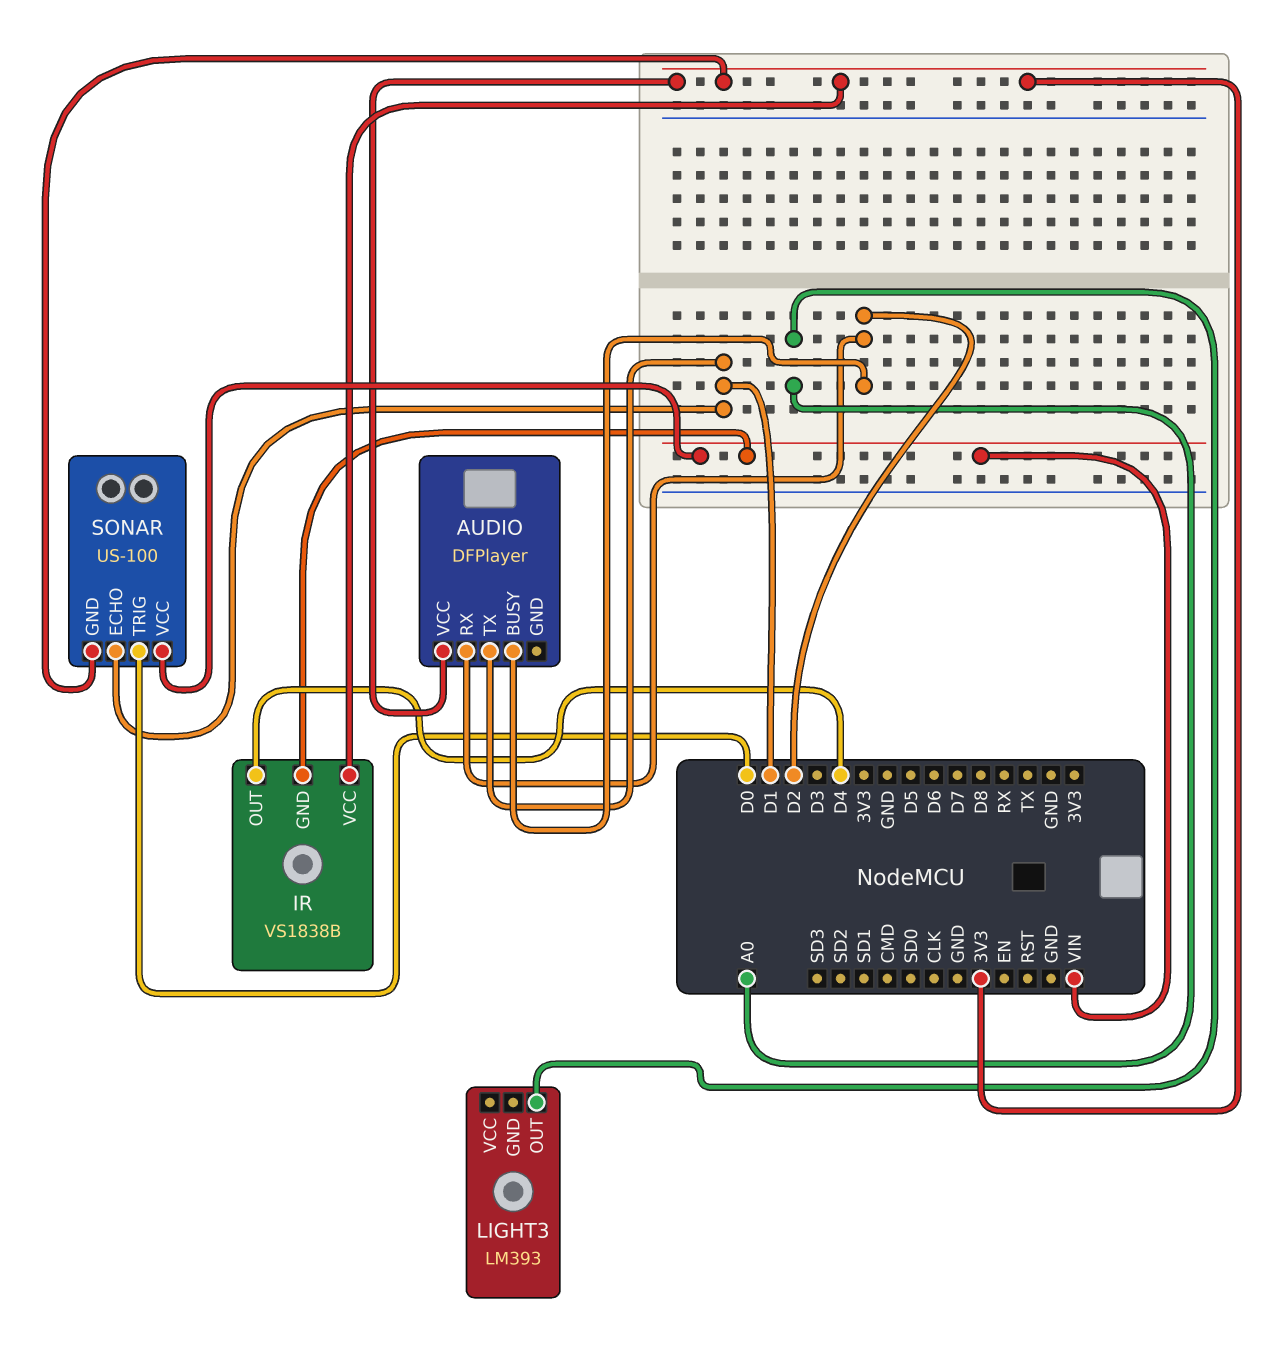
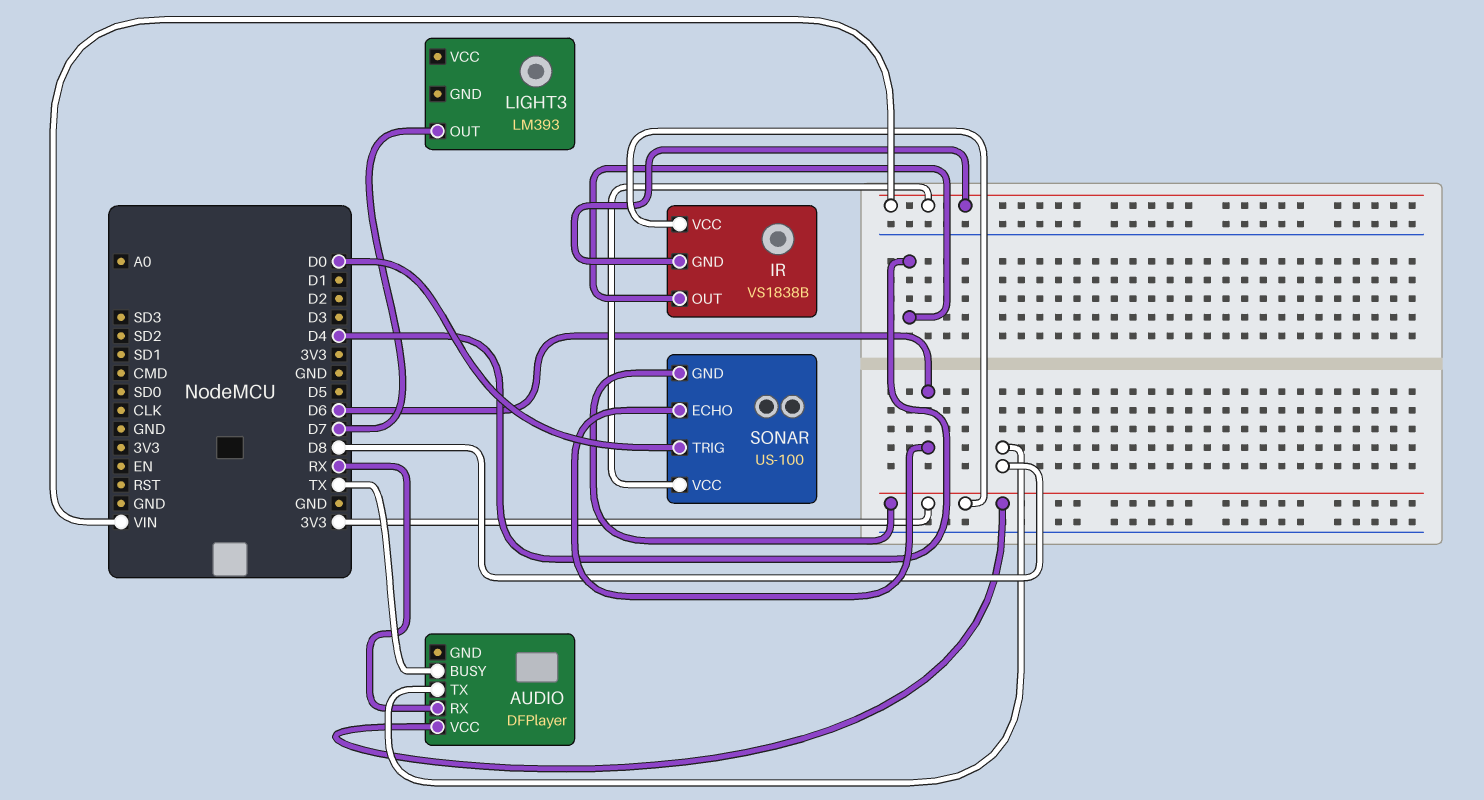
AUDIO pin BUSY: D2 -> TX
AUDIO pin RX: D2 -> RX
AUDIO pin TX: D1 -> D8
LIGHT3 pin OUT: A0 -> D7
SONAR pin ECHO: D1 -> D6

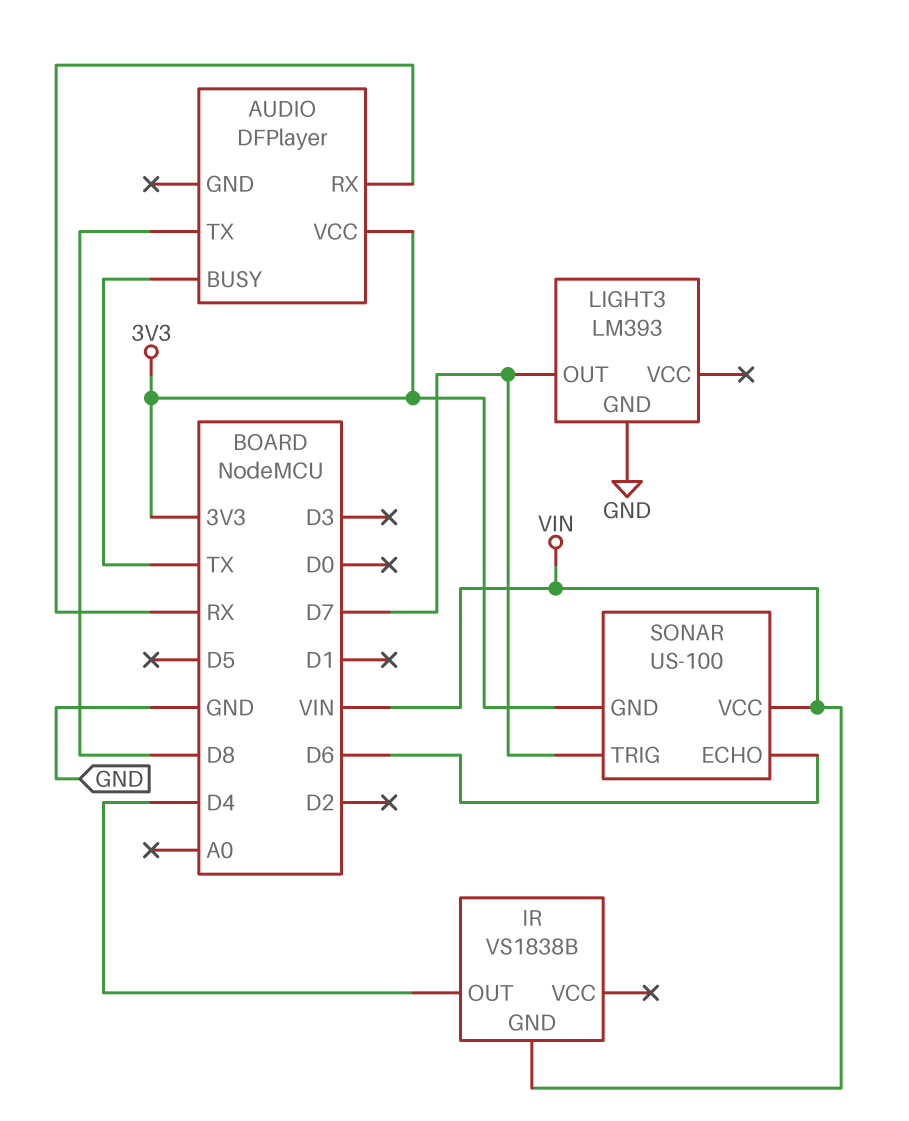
IR pin VCC: 3V3 -> none
LIGHT3 pin GND: none -> GND
SONAR pin TRIG: D0 -> D7

